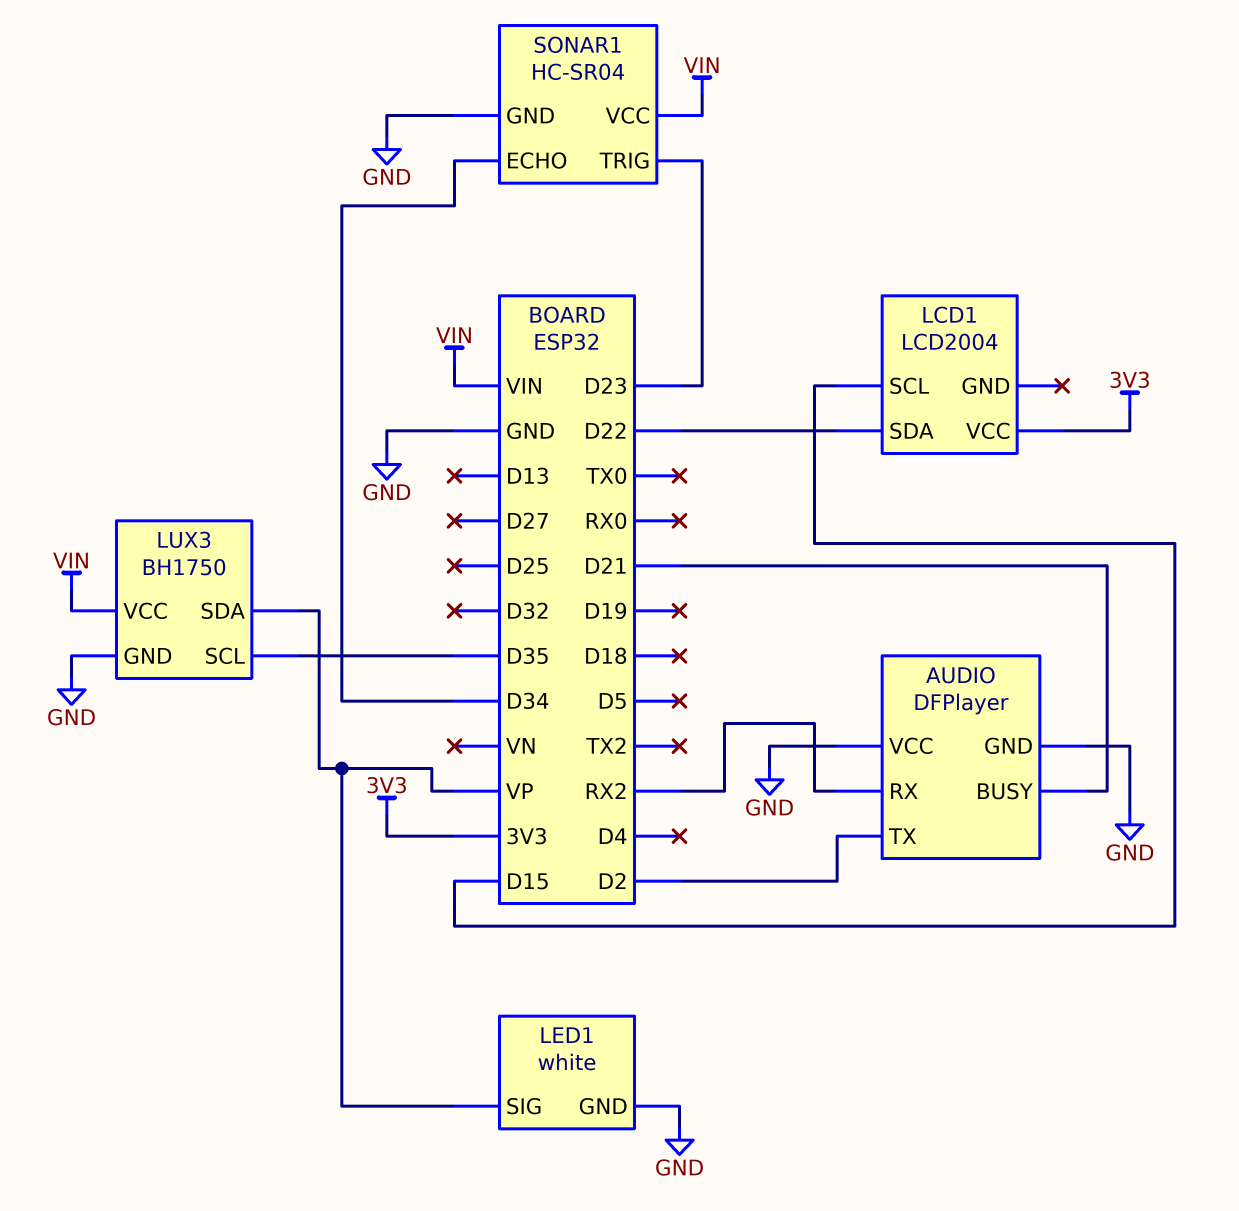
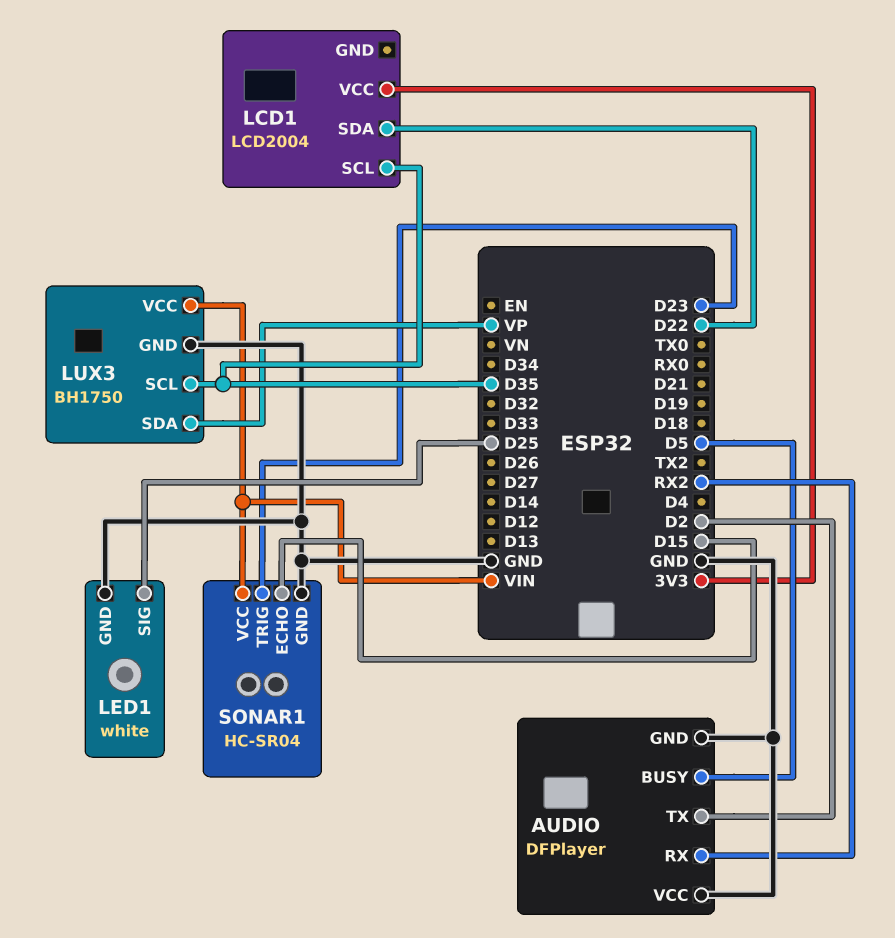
AUDIO pin BUSY: D21 -> D5
LCD1 pin SCL: D15 -> D35
LED1 pin SIG: VP -> D25
SONAR1 pin ECHO: D34 -> D15

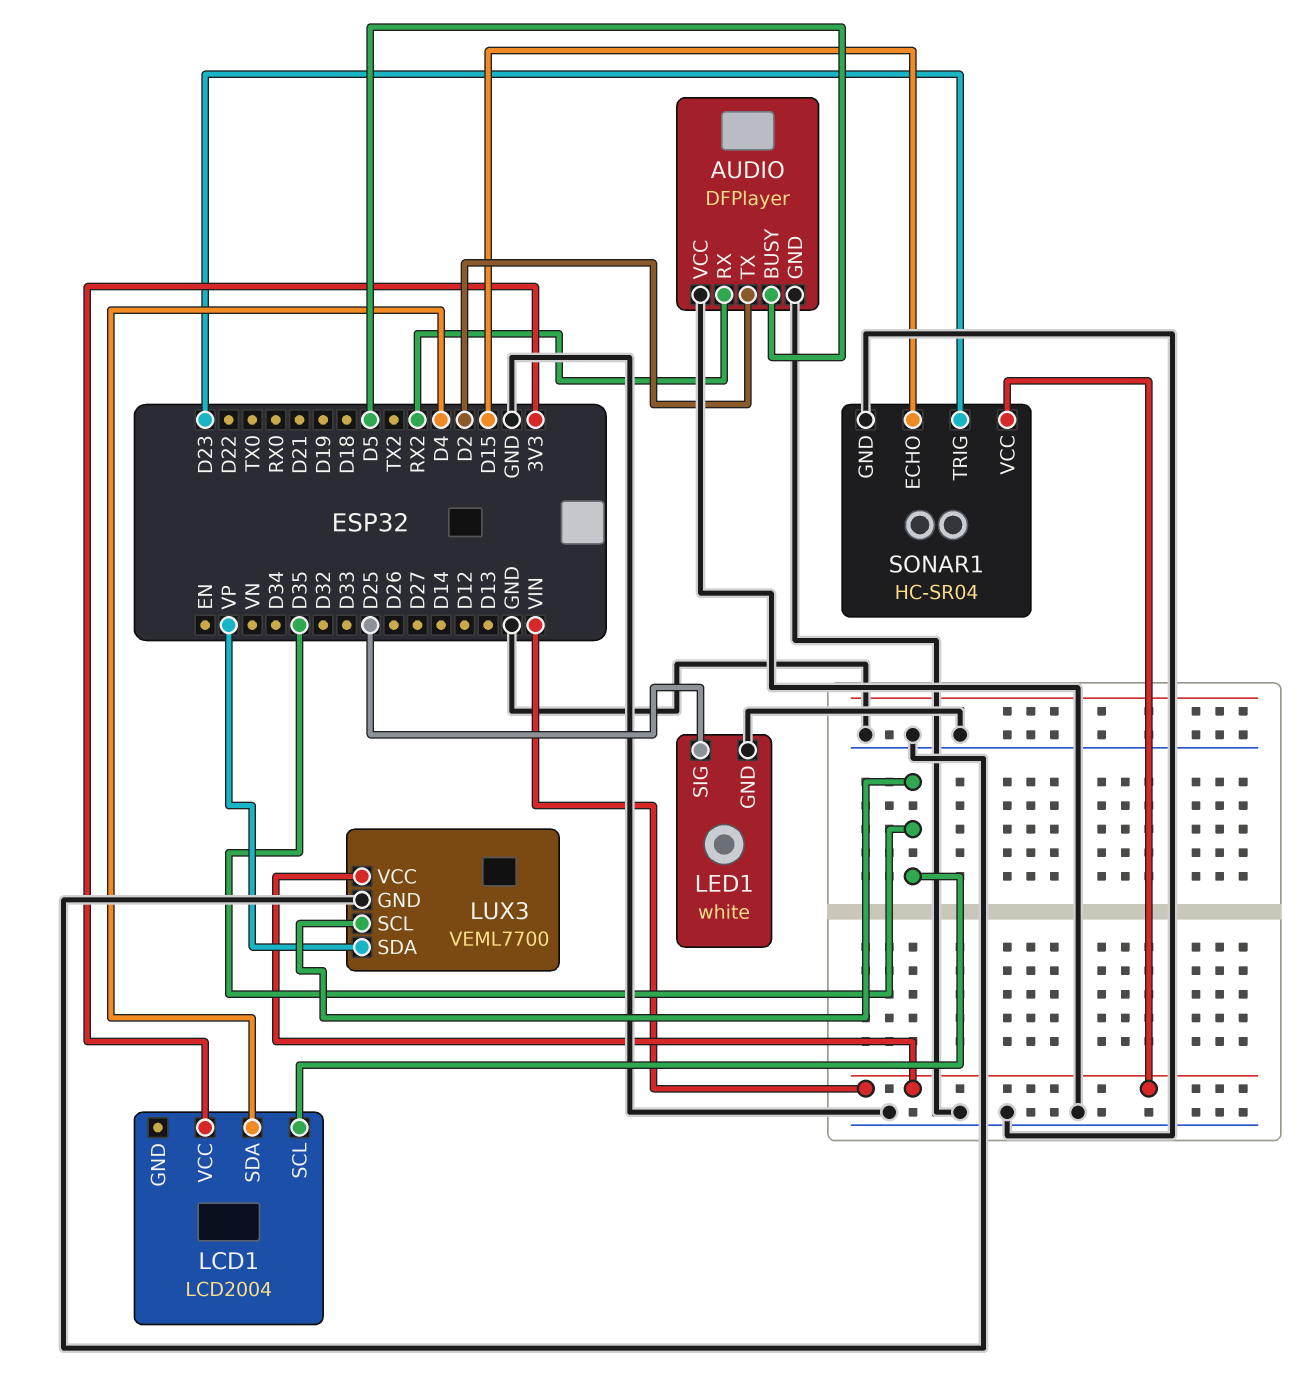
LCD1 pin SDA: D22 -> D4
LUX3: BH1750 -> VEML7700

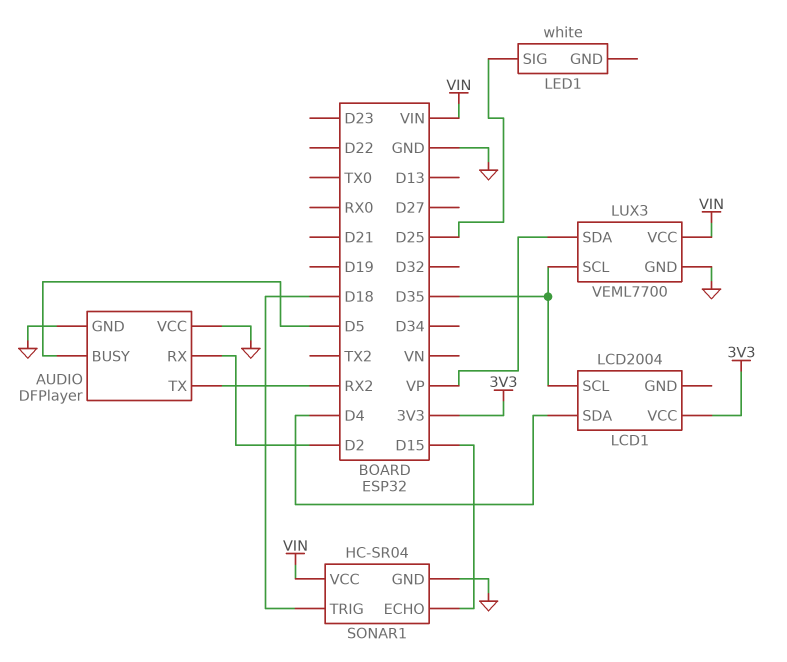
AUDIO pin RX: RX2 -> D2
AUDIO pin TX: D2 -> RX2
LED1 pin GND: GND -> none
SONAR1 pin TRIG: D23 -> D18

